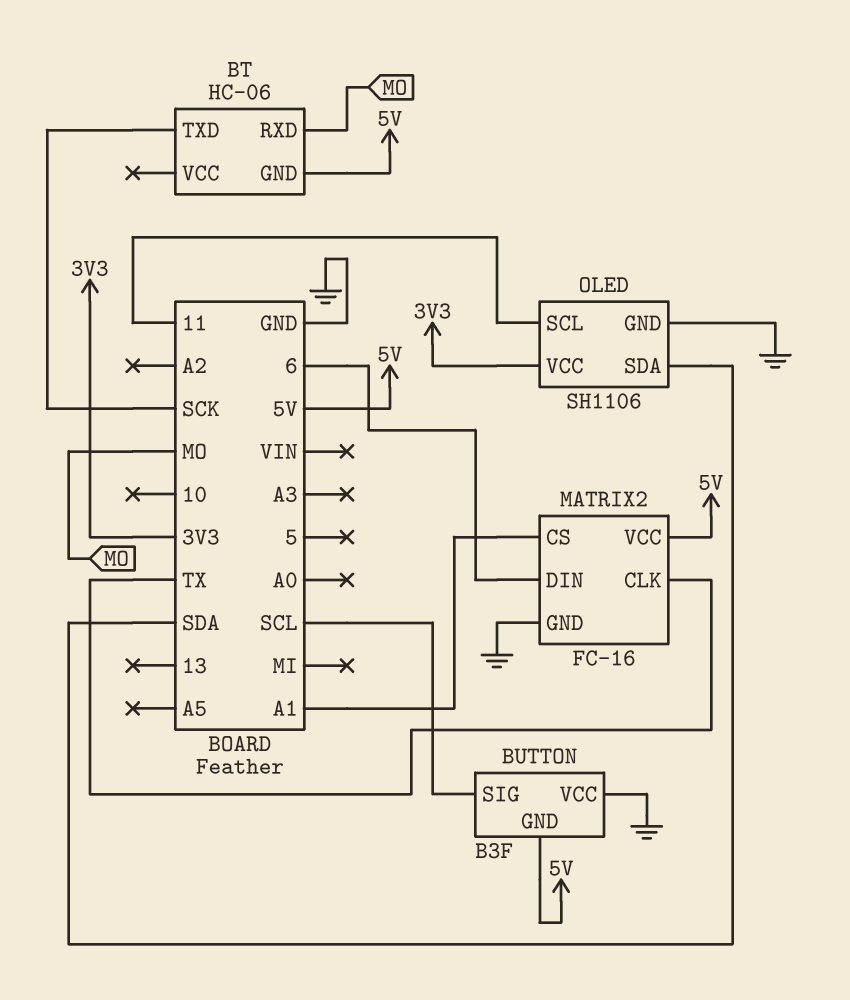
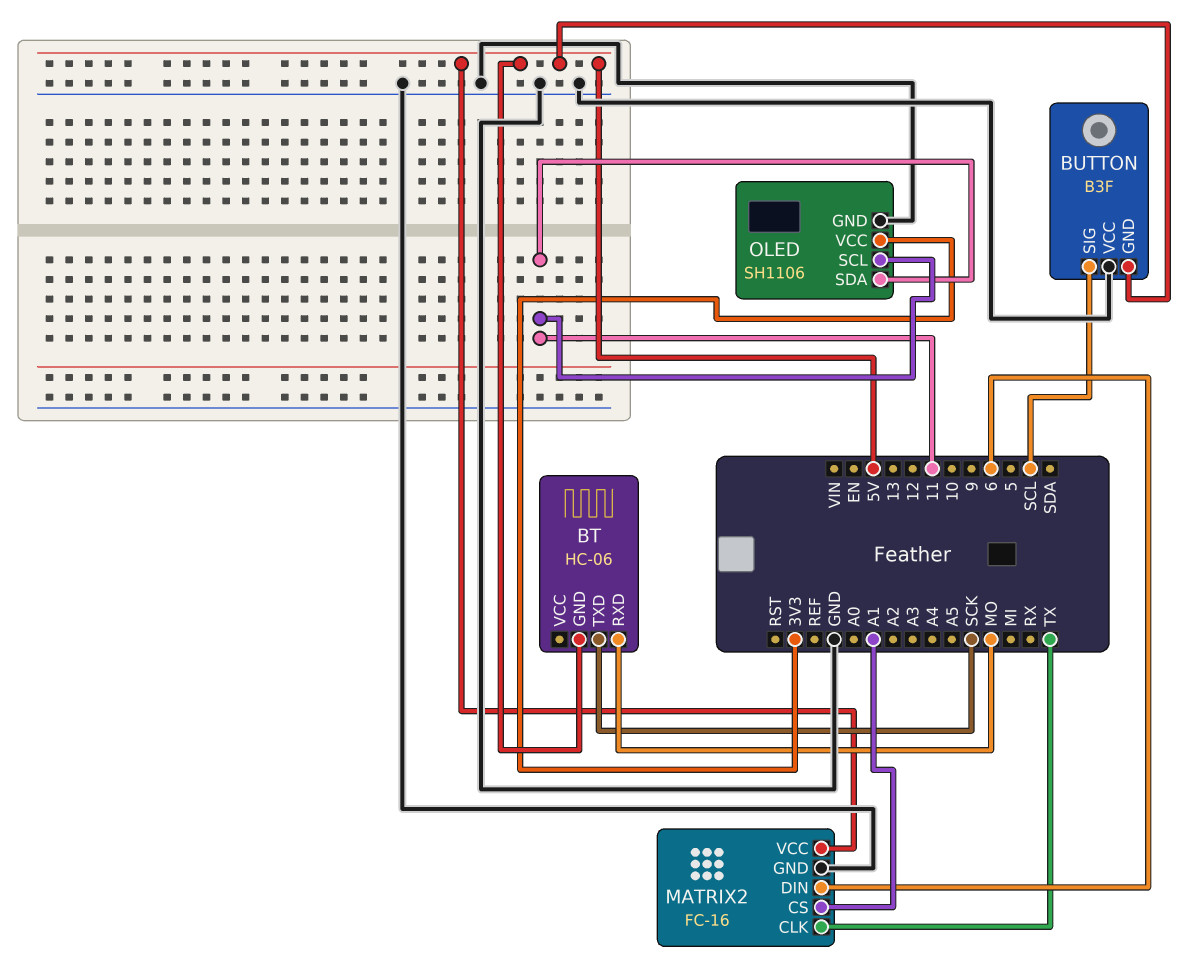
OLED pin SDA: SDA -> 11

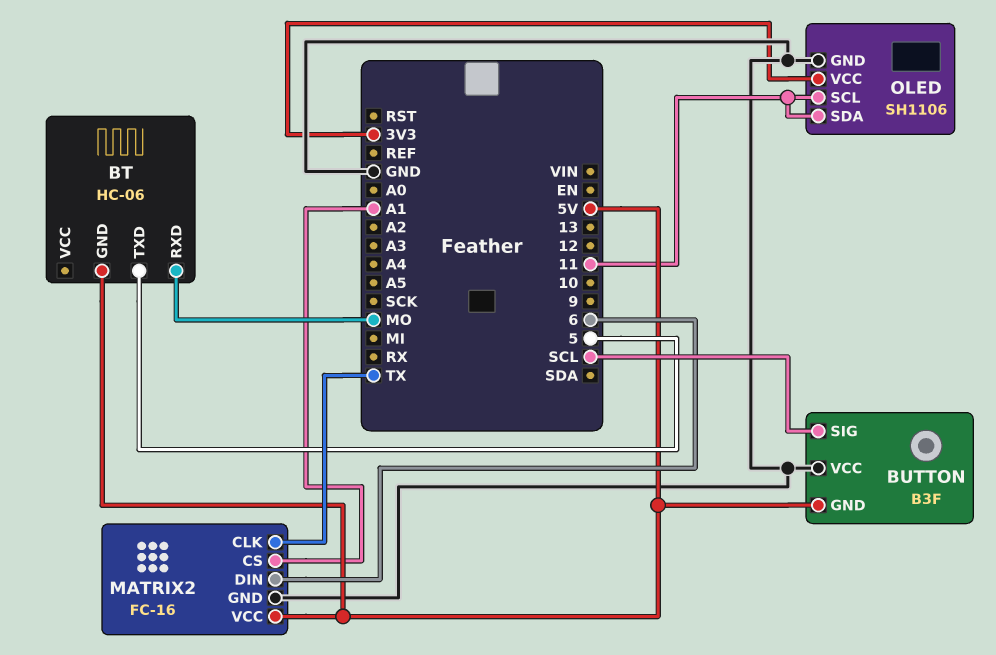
BT pin TXD: SCK -> 5

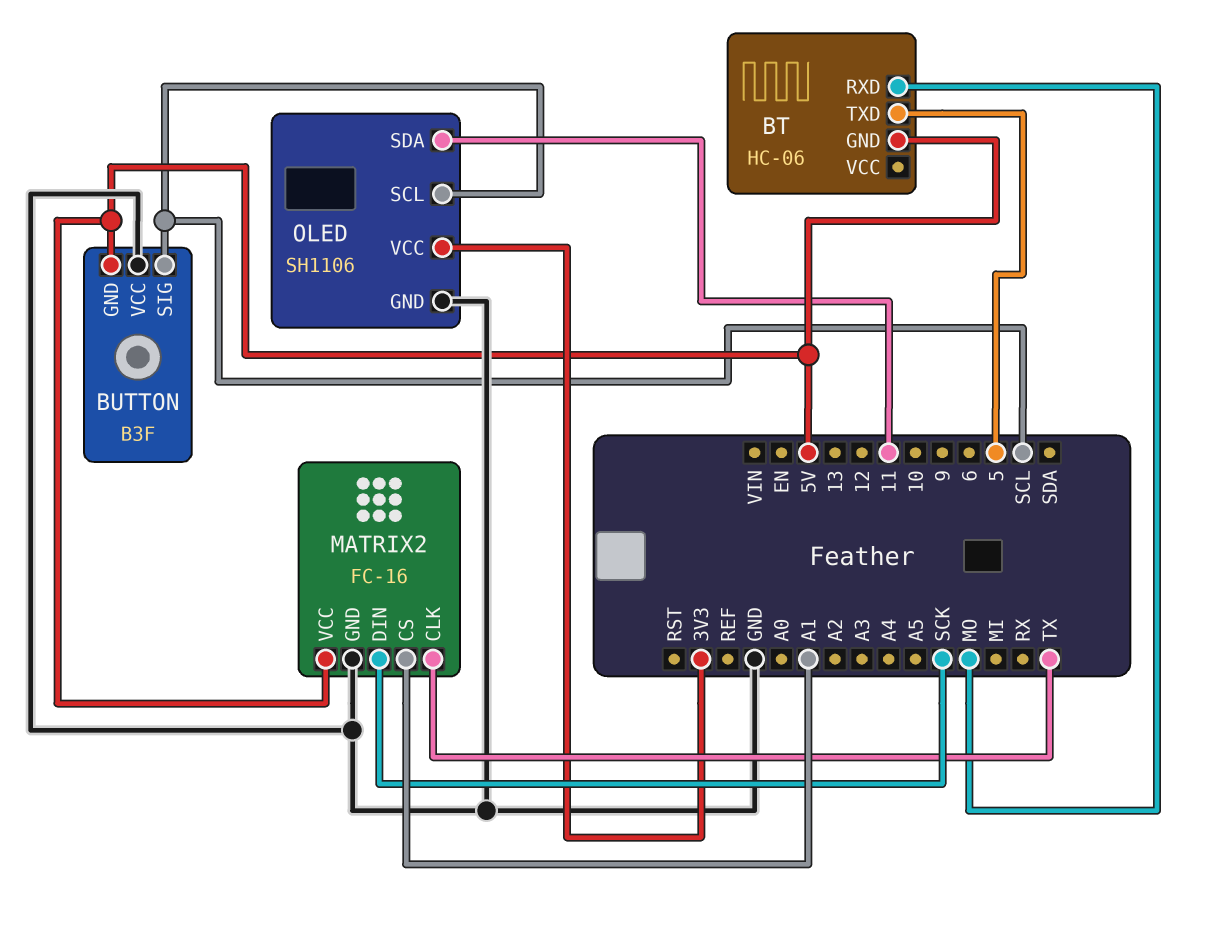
MATRIX2 pin DIN: 6 -> SCK
OLED pin SCL: 11 -> SCL

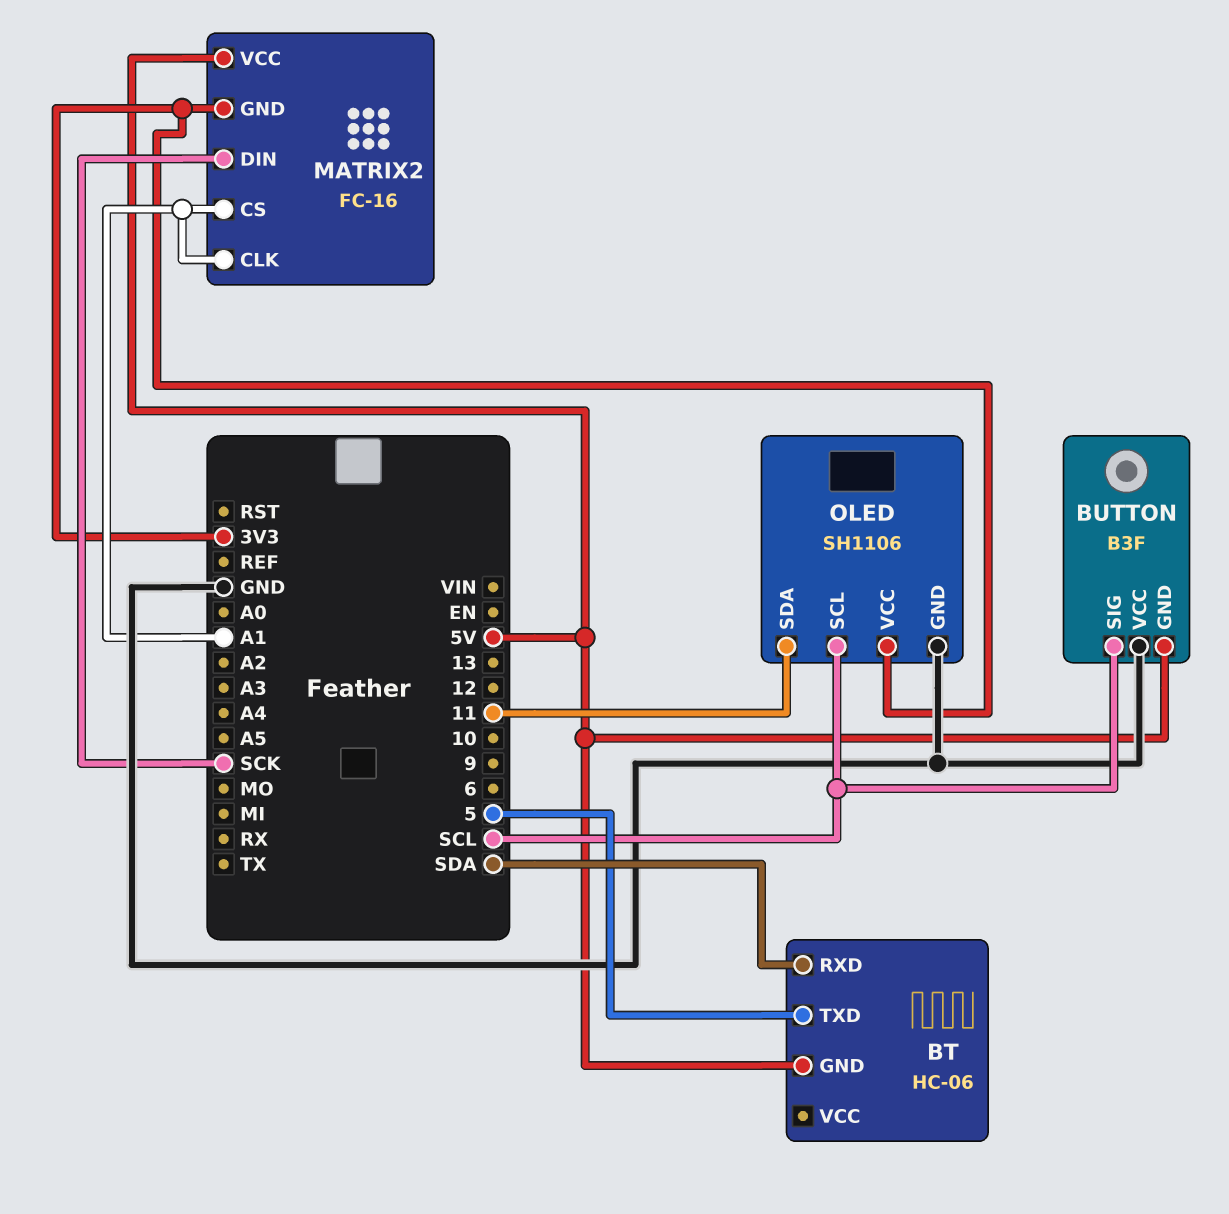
BT pin RXD: MO -> SDA
MATRIX2 pin CLK: TX -> A1
MATRIX2 pin GND: GND -> 3V3

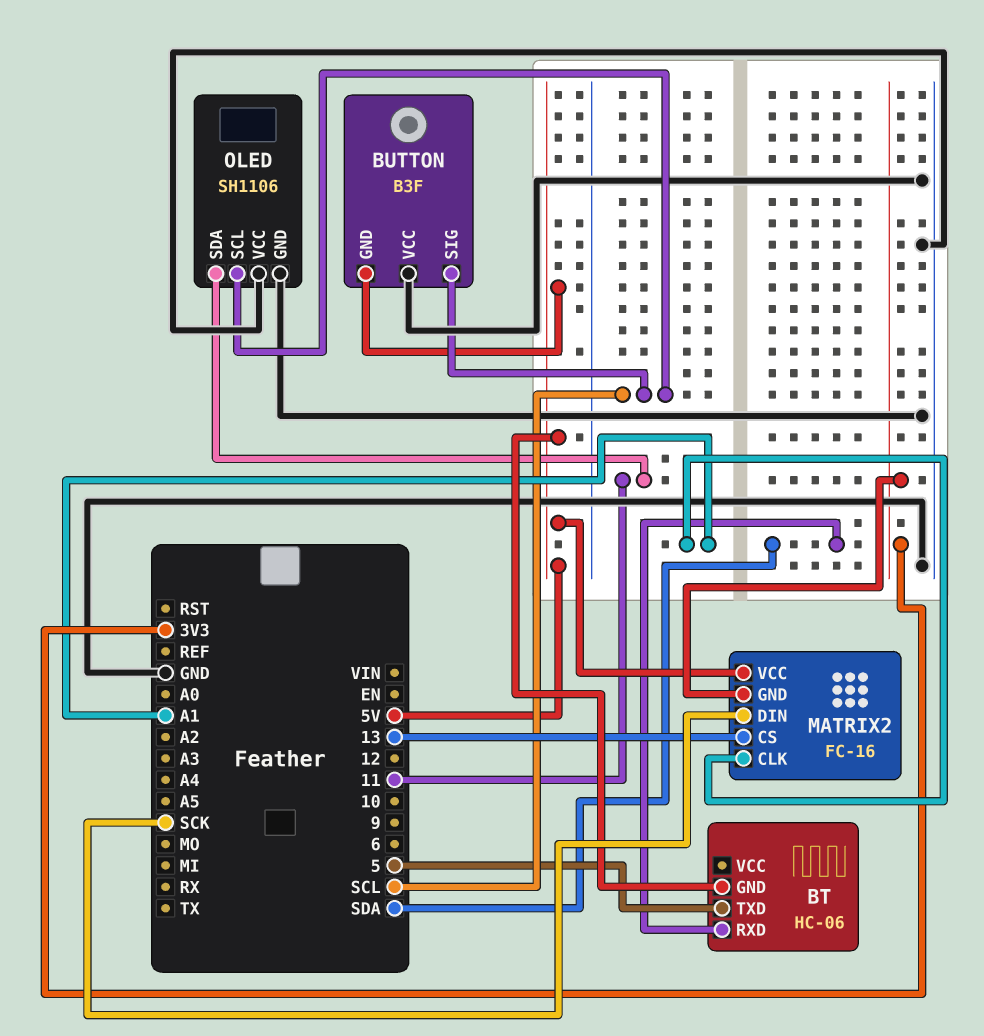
MATRIX2 pin CS: A1 -> 13
OLED pin VCC: 3V3 -> GND

